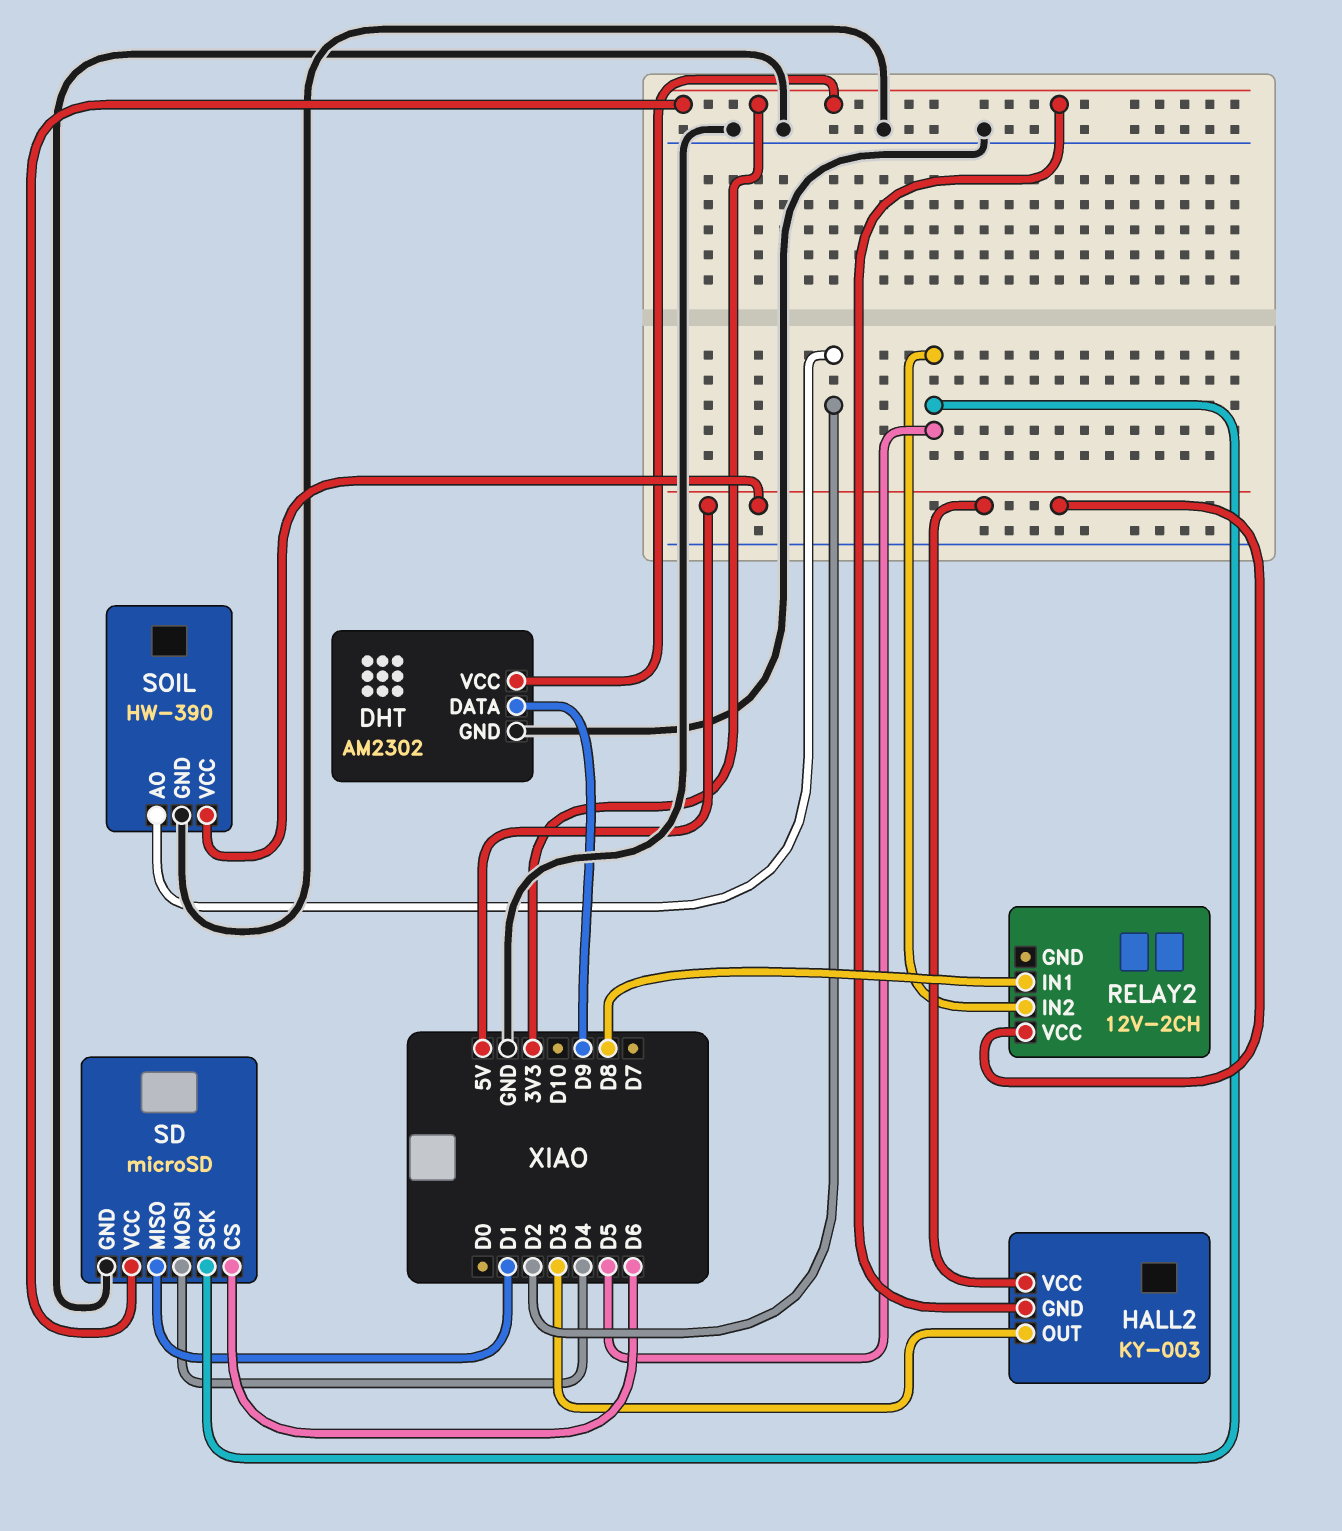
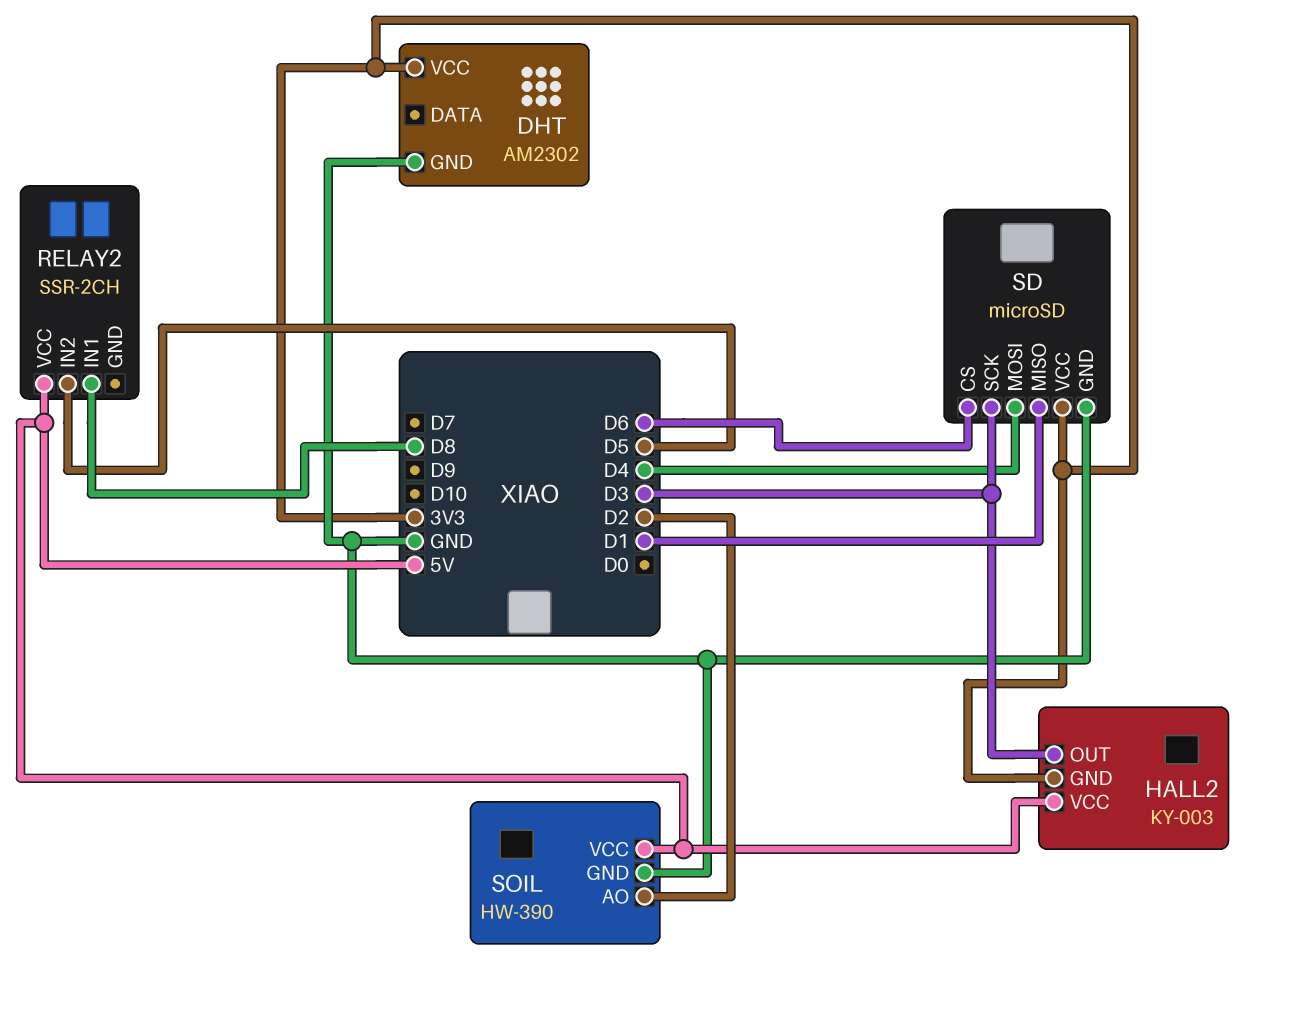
DHT pin DATA: D9 -> none
RELAY2: 12V-2CH -> SSR-2CH
SD pin SCK: D5 -> D3

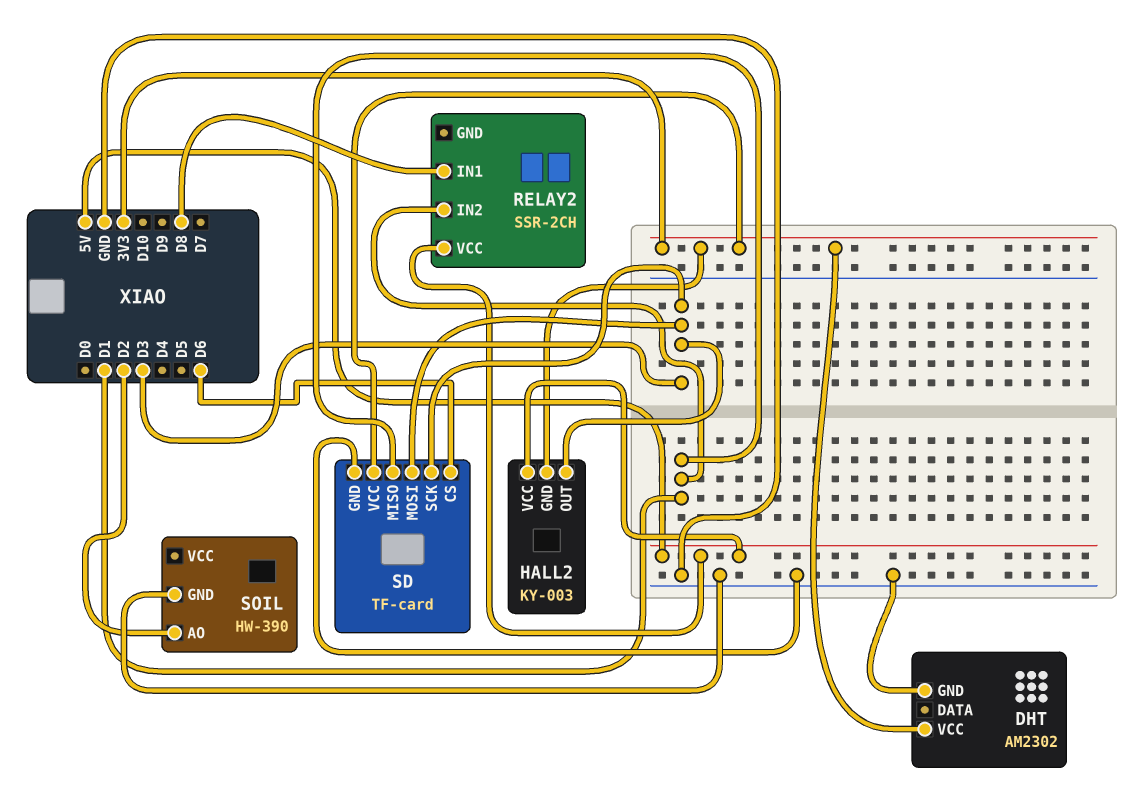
RELAY2 pin IN2: D5 -> D1
SD: microSD -> TF-card
SD pin MOSI: D4 -> D3
SOIL pin VCC: 5V -> none

